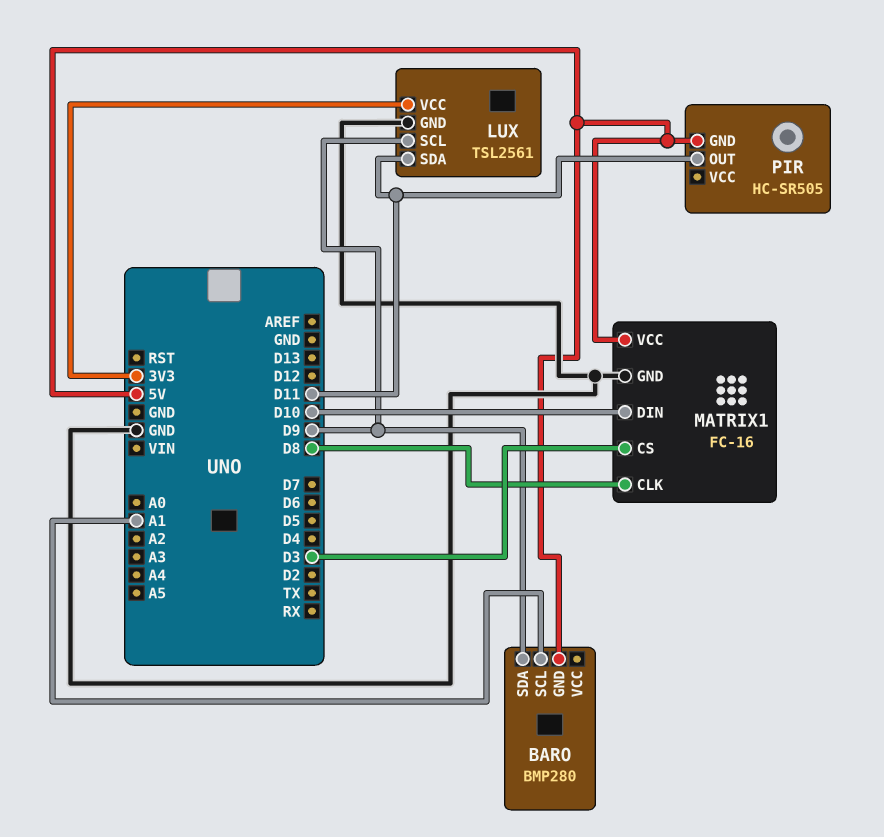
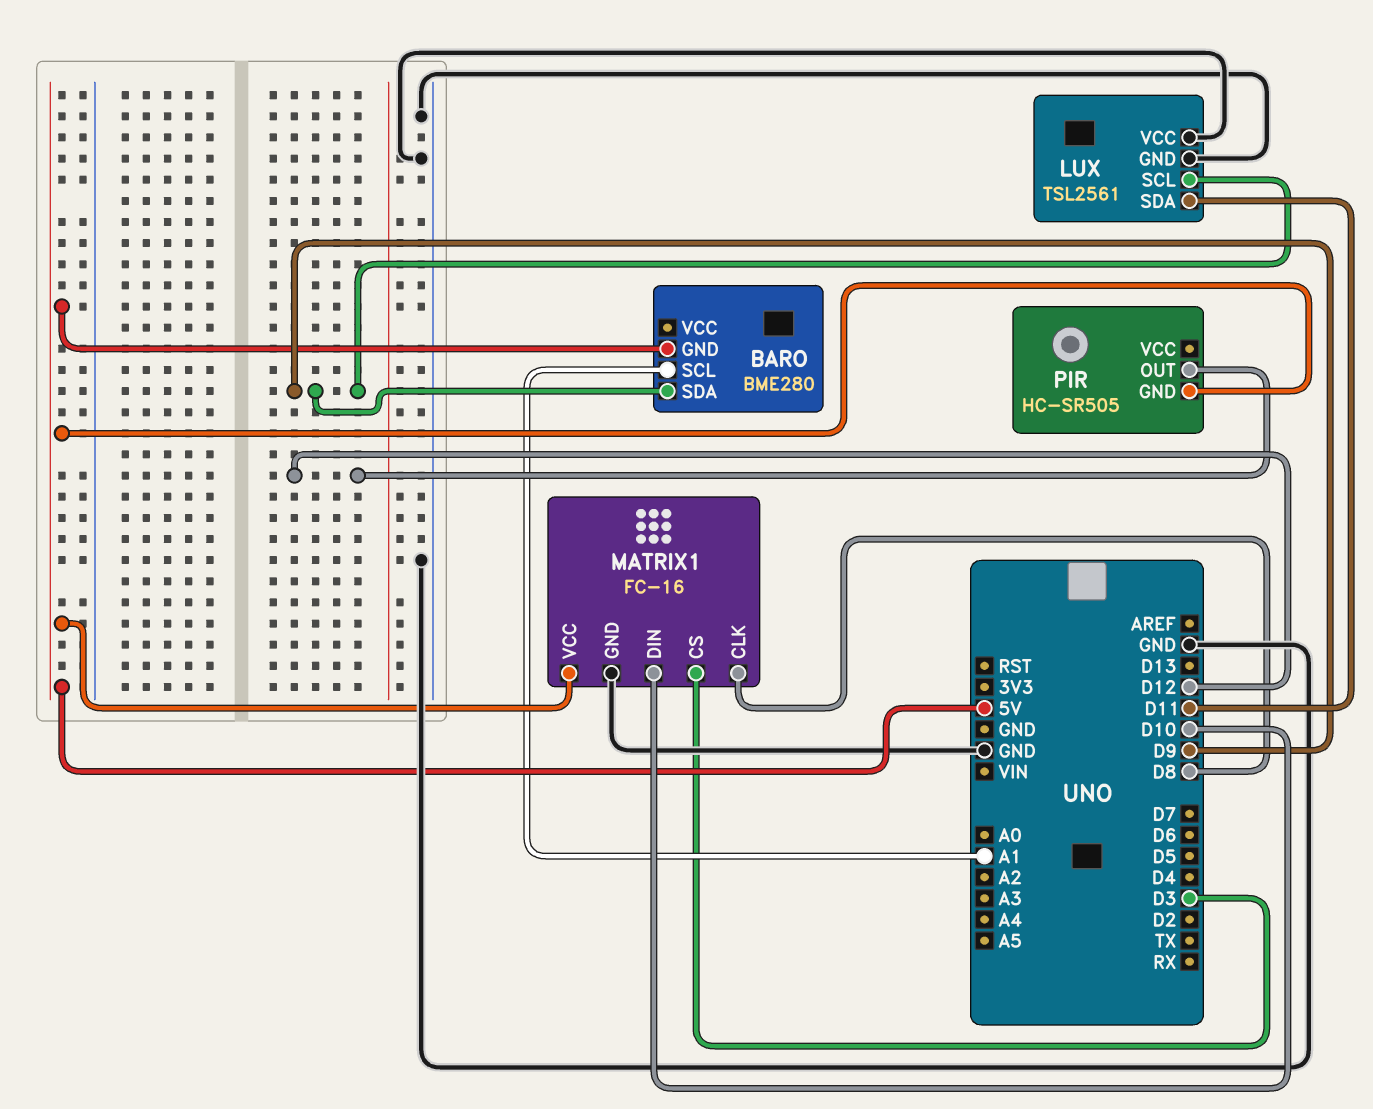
BARO: BMP280 -> BME280
LUX pin VCC: 3V3 -> GND
PIR pin OUT: D11 -> D12

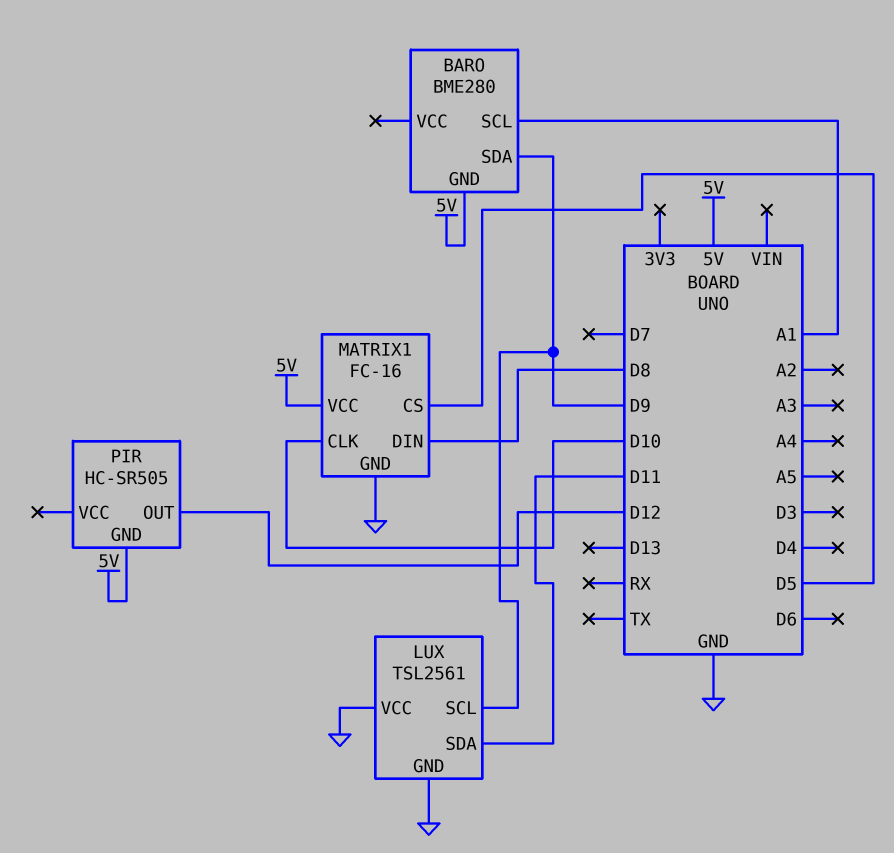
MATRIX1 pin CLK: D8 -> D10
MATRIX1 pin CS: D3 -> D5
MATRIX1 pin DIN: D10 -> D8

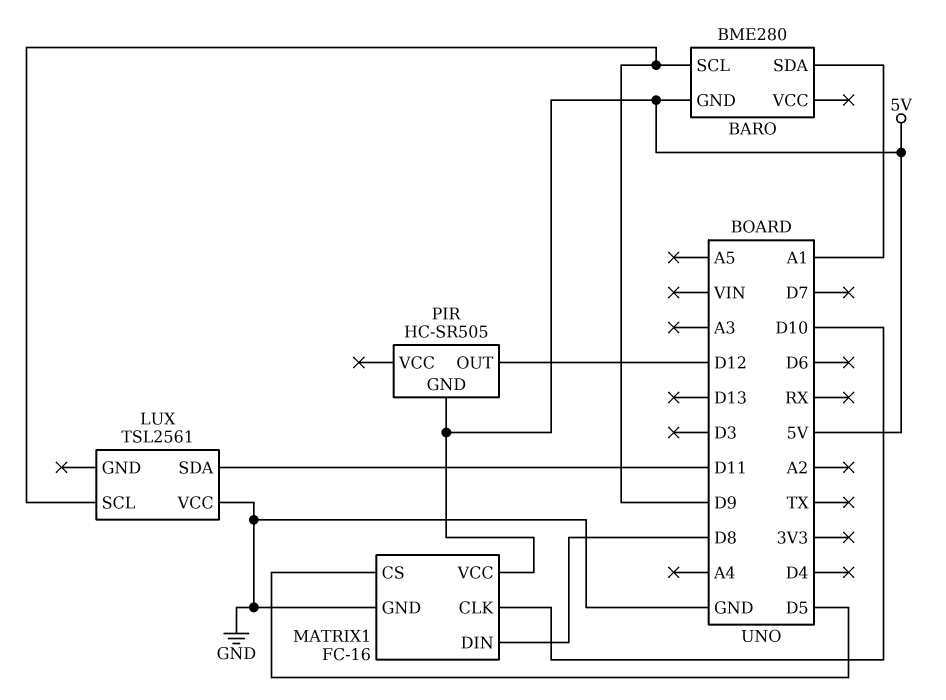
BARO pin SCL: A1 -> D9
BARO pin SDA: D9 -> A1
LUX pin GND: GND -> none

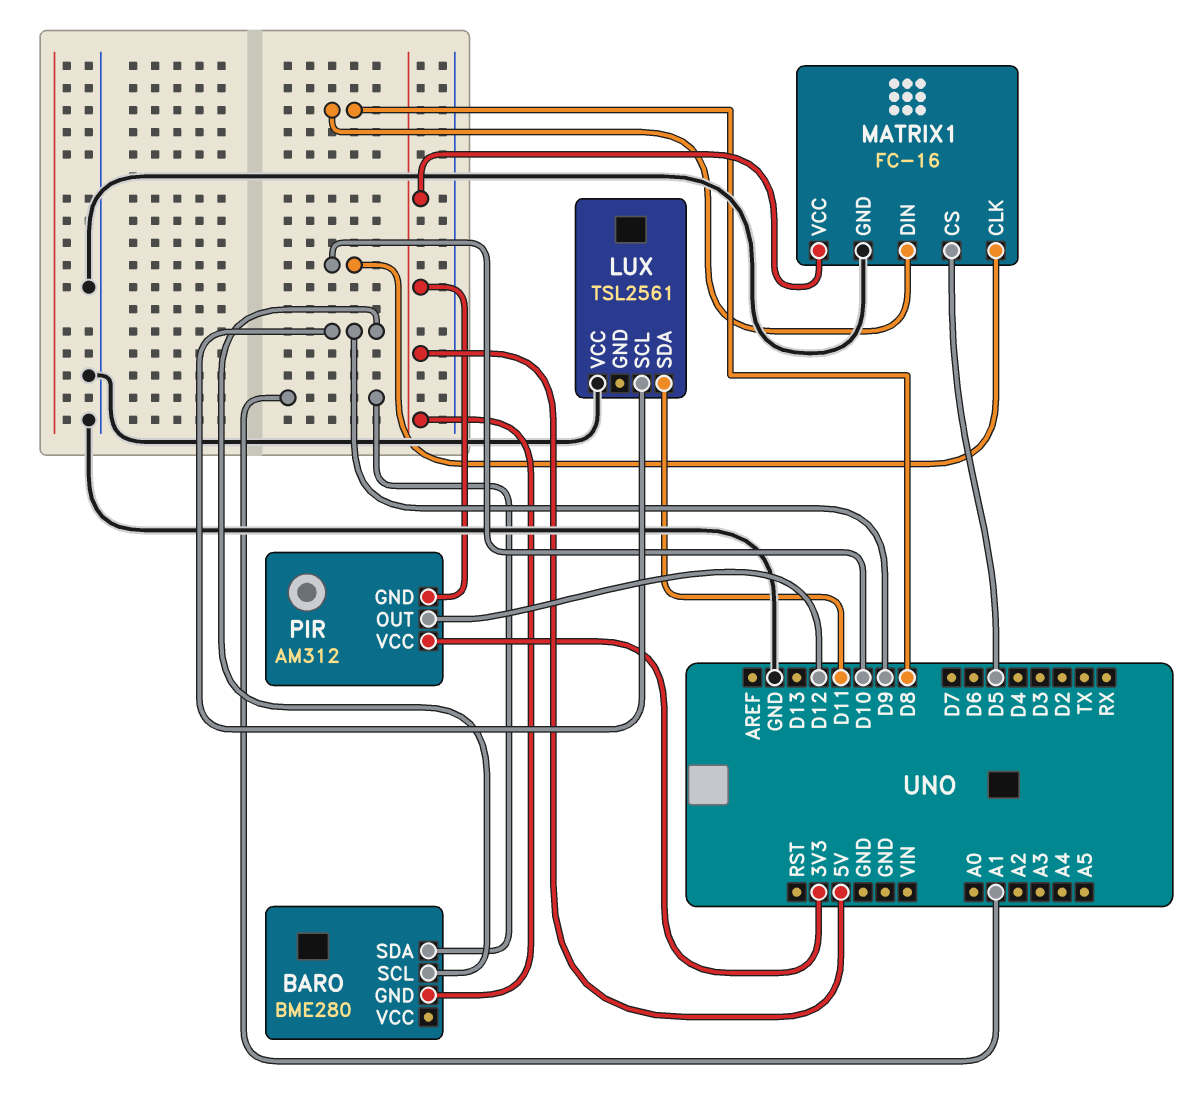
PIR: HC-SR505 -> AM312
PIR pin VCC: none -> 3V3

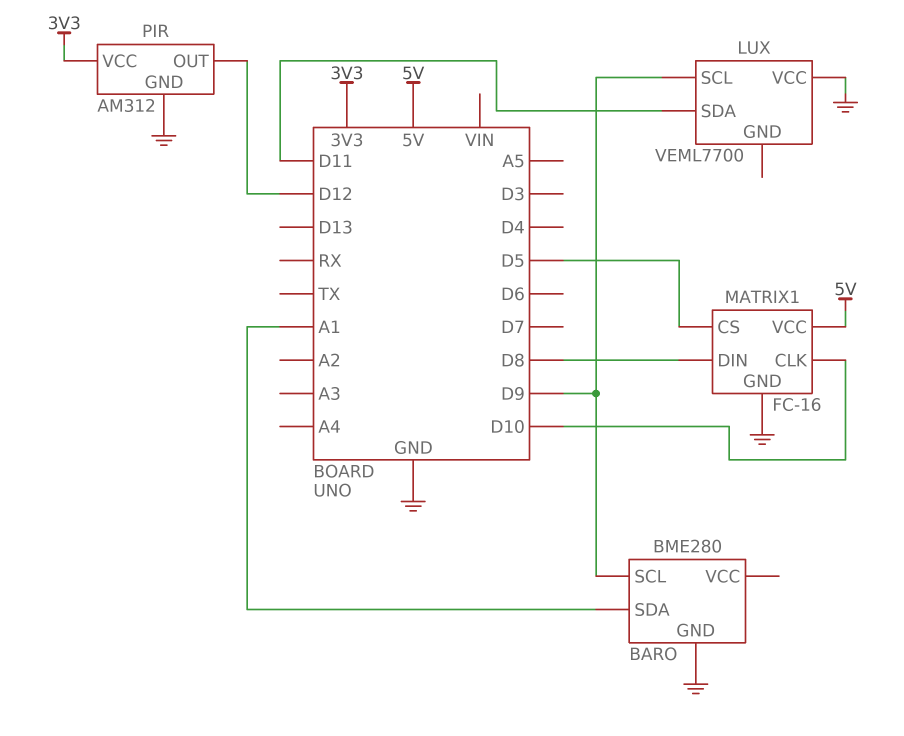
BARO pin GND: 5V -> GND
LUX: TSL2561 -> VEML7700
PIR pin GND: 5V -> GND

